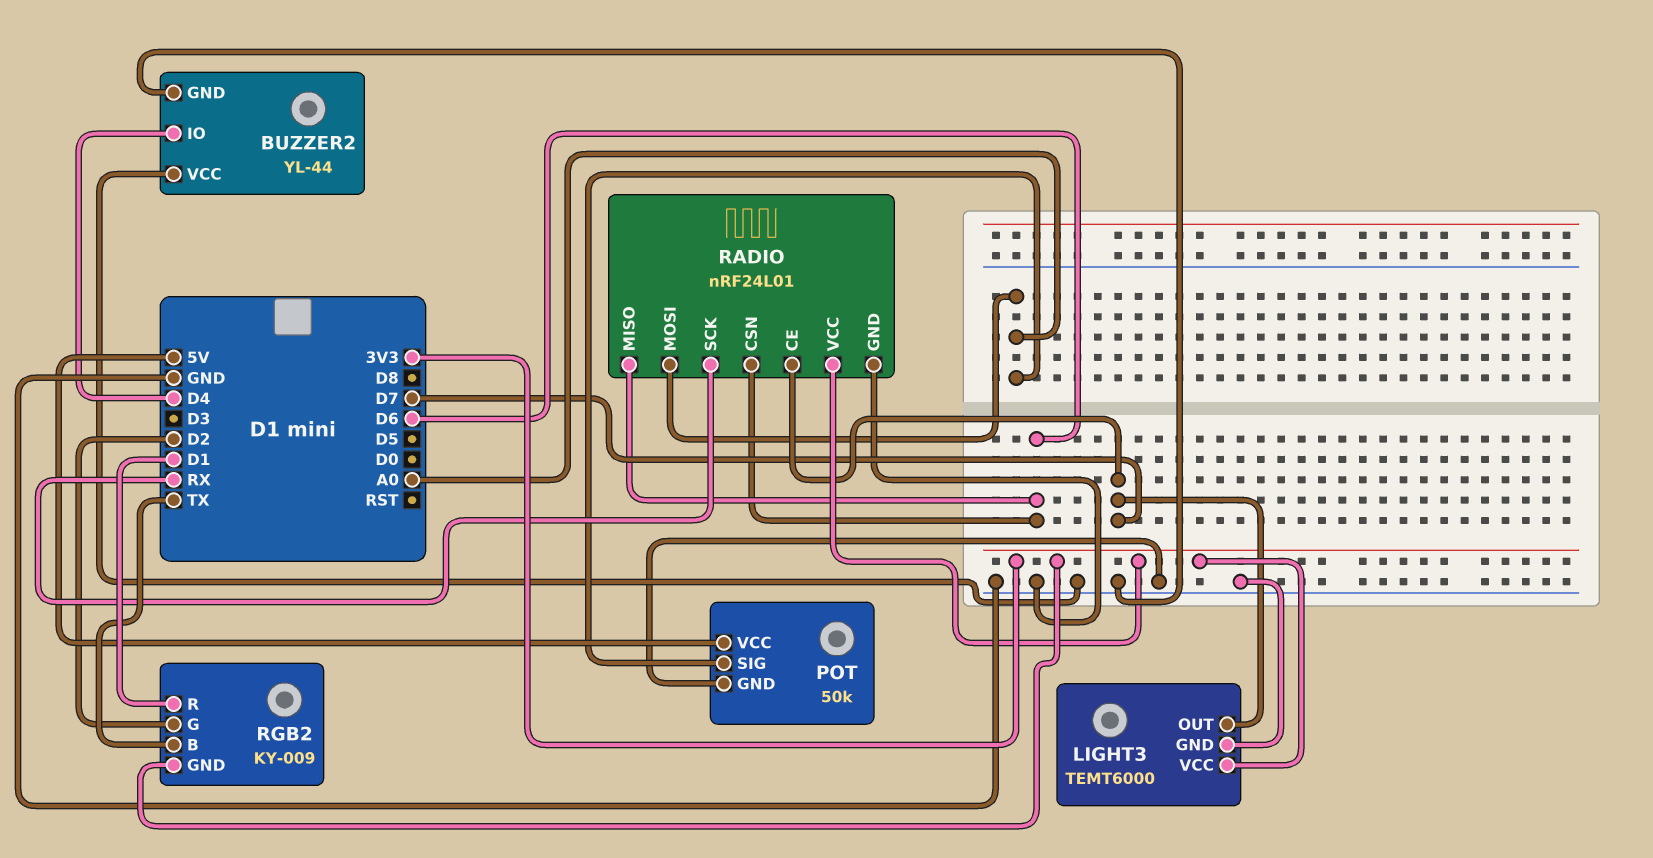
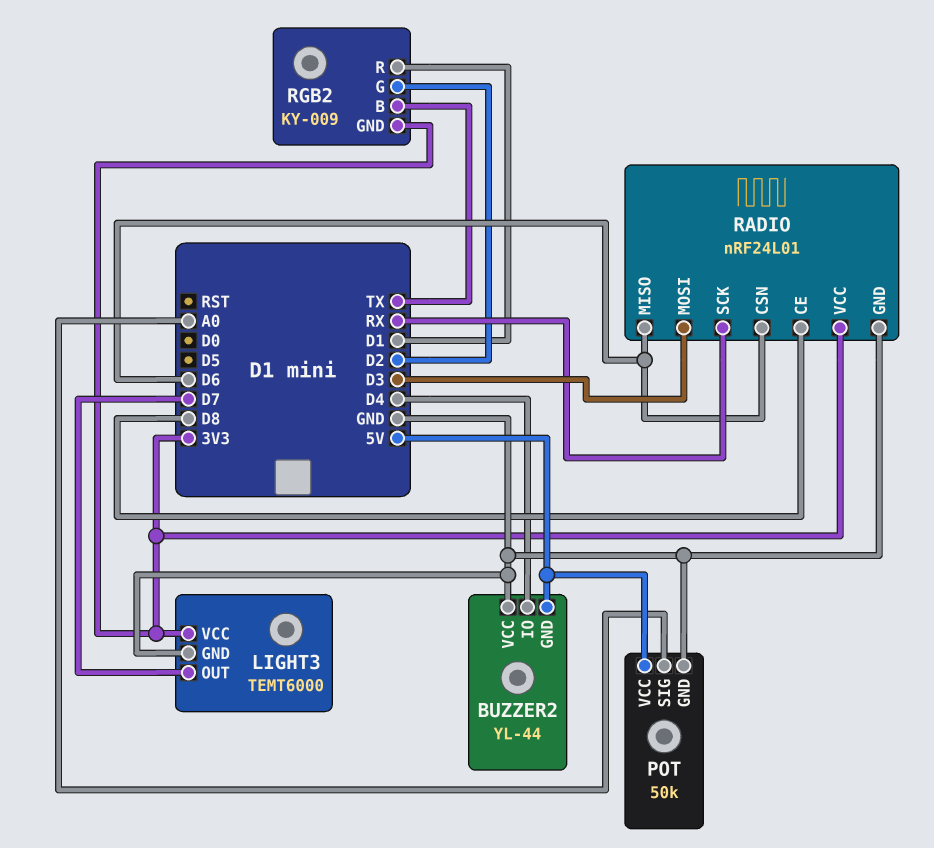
BUZZER2 pin GND: GND -> 5V
RADIO pin CE: D7 -> D8
RADIO pin MOSI: A0 -> D3

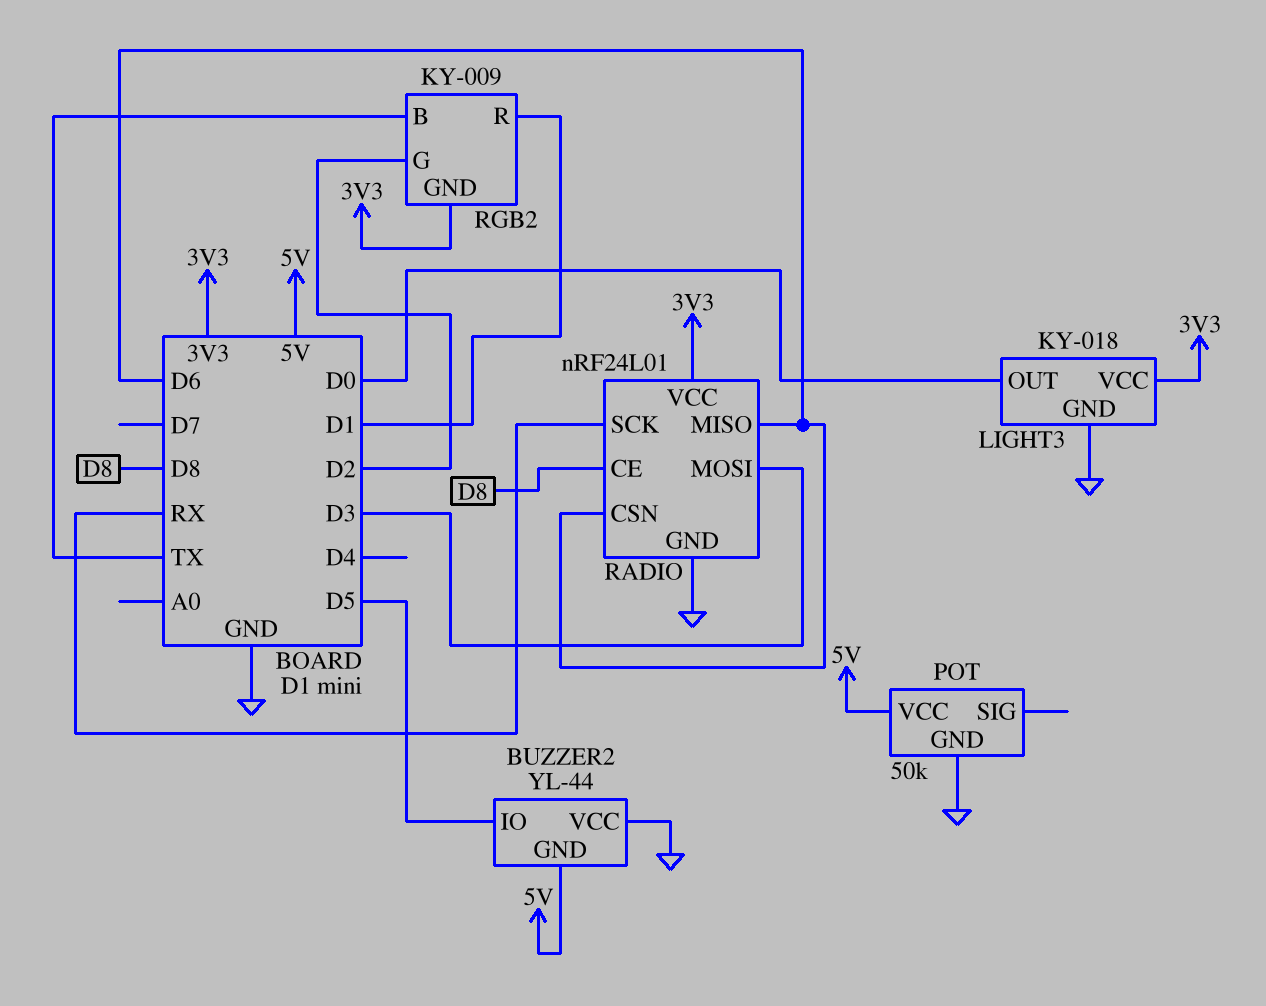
BUZZER2 pin IO: D4 -> D5
LIGHT3: TEMT6000 -> KY-018
LIGHT3 pin OUT: D7 -> D0
POT pin SIG: A0 -> none

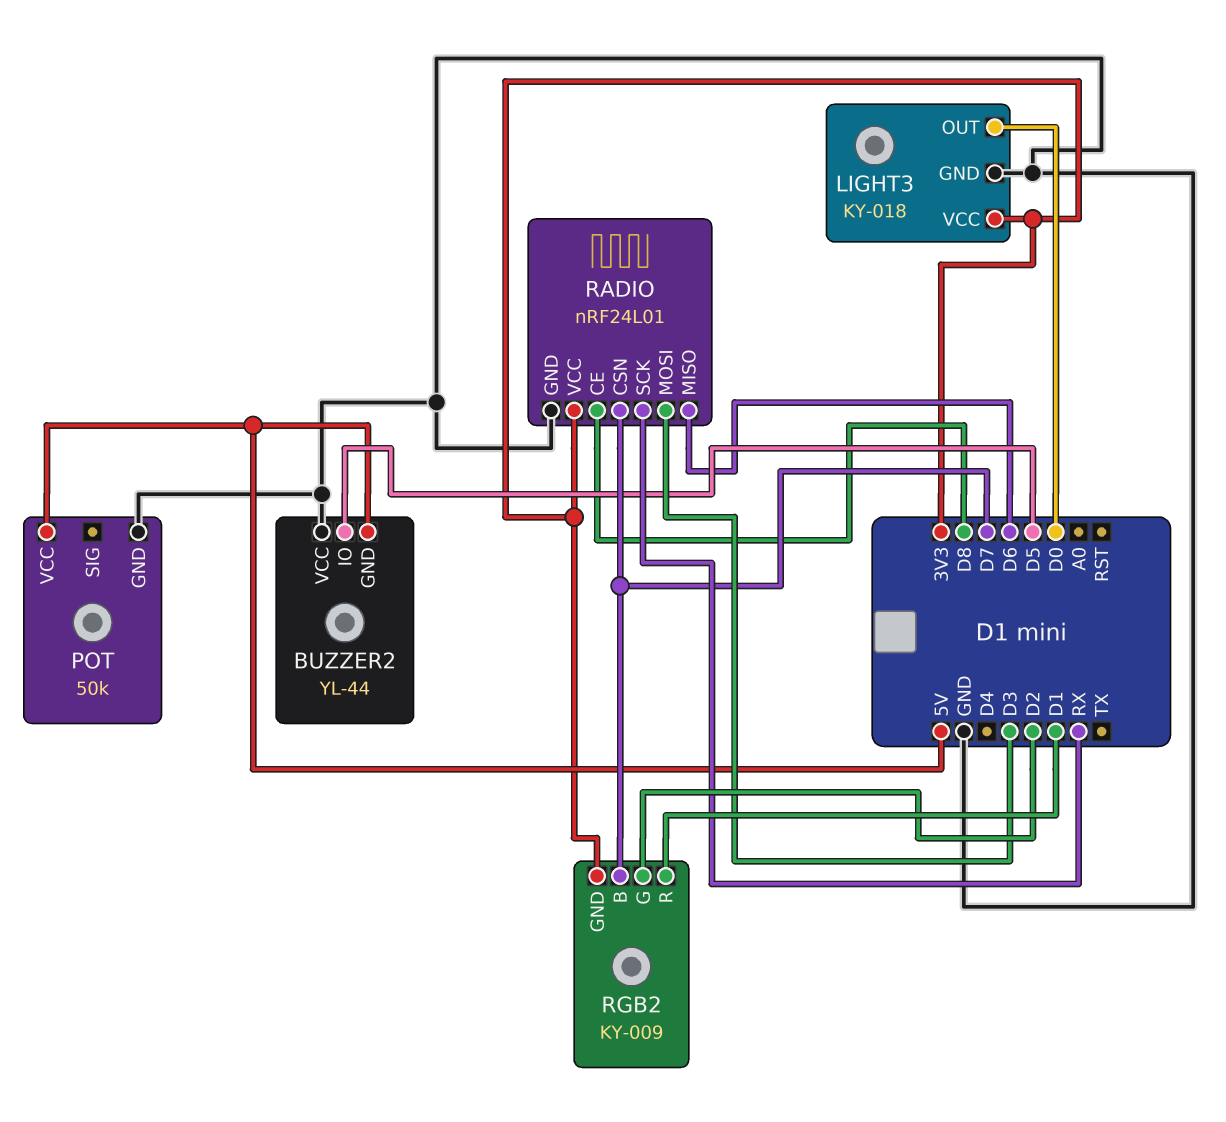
RADIO pin CSN: D6 -> D7
RGB2 pin B: TX -> D7

